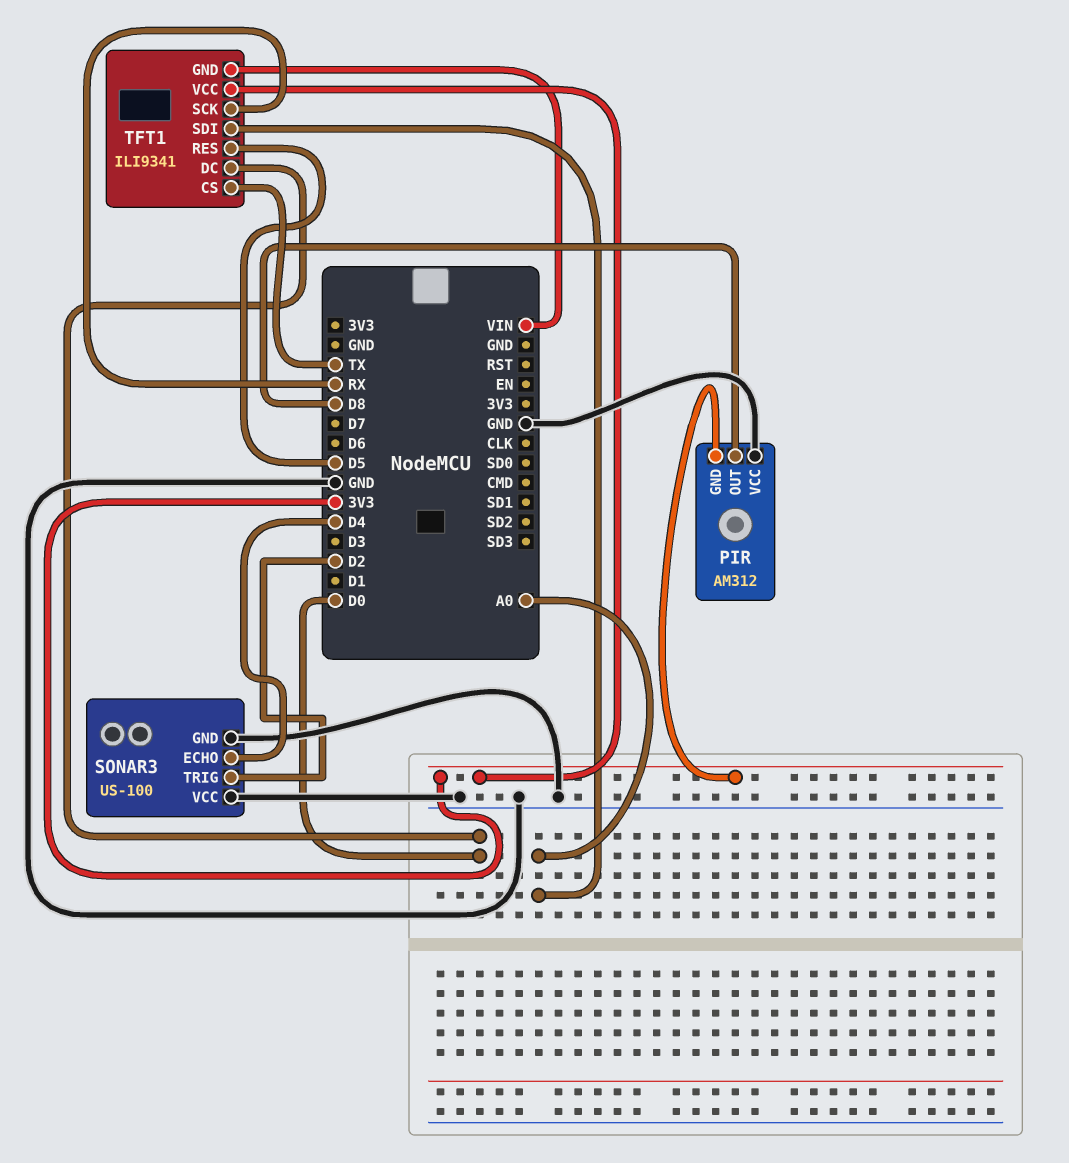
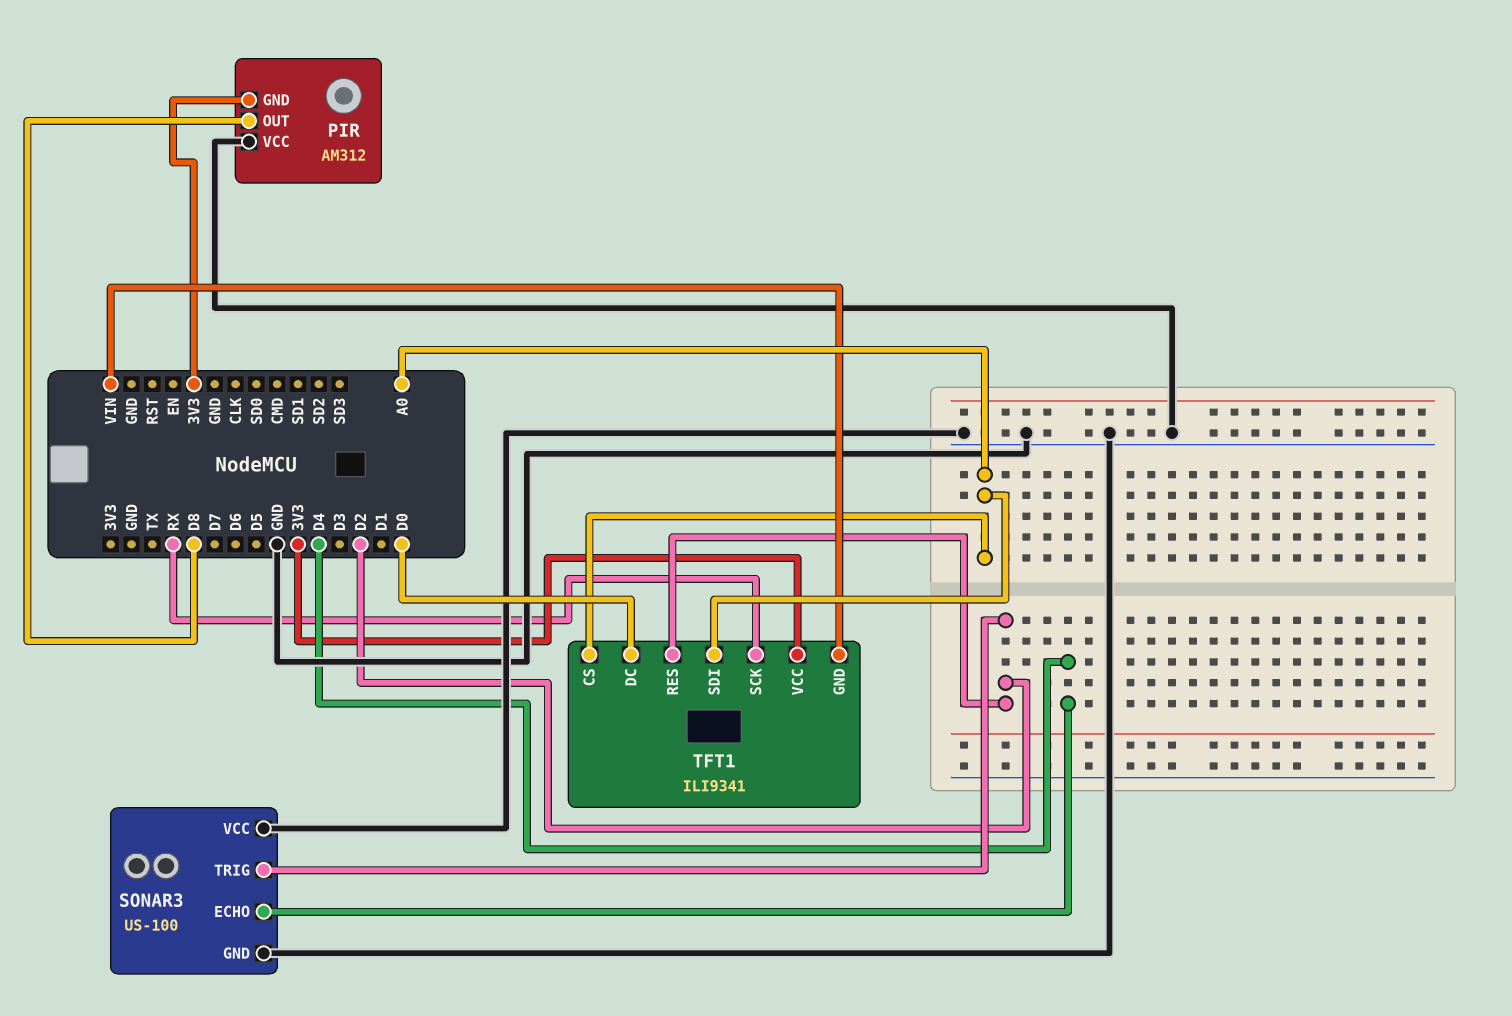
TFT1 pin CS: TX -> A0
TFT1 pin RES: D5 -> D2

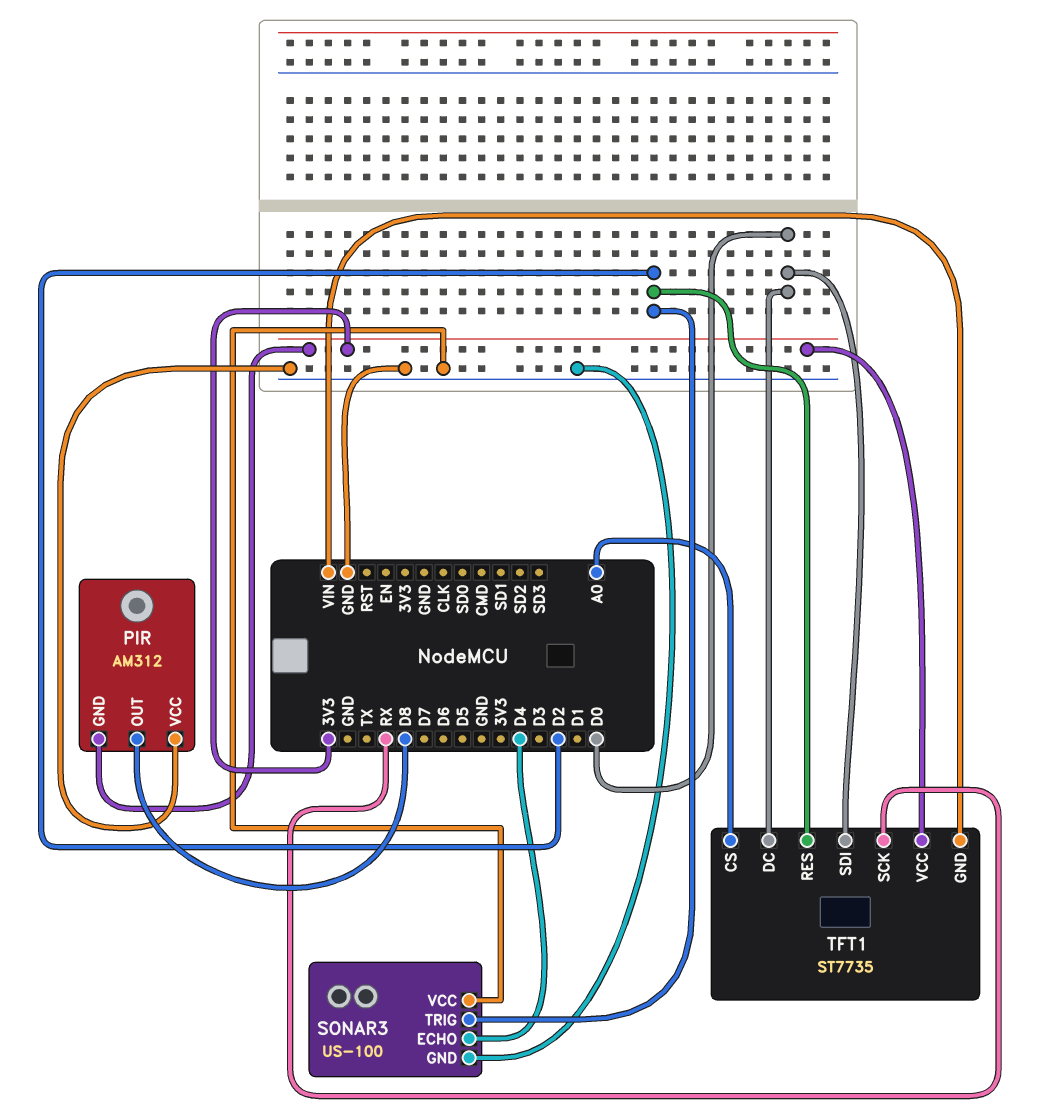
TFT1: ILI9341 -> ST7735
TFT1 pin SDI: A0 -> D0

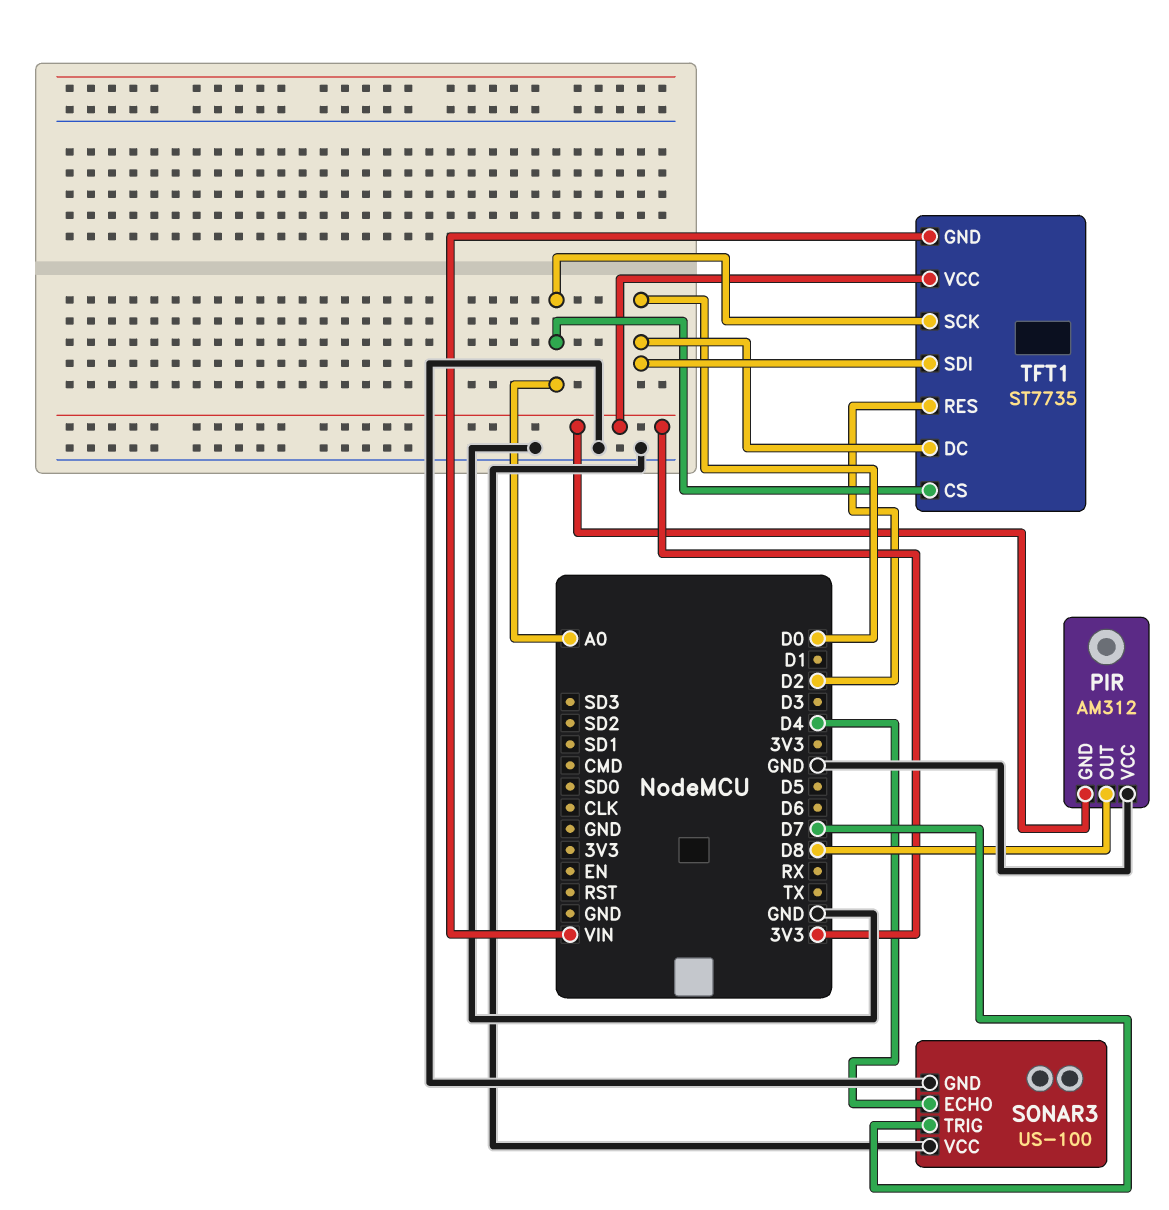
SONAR3 pin TRIG: D2 -> D7
TFT1 pin SCK: RX -> A0

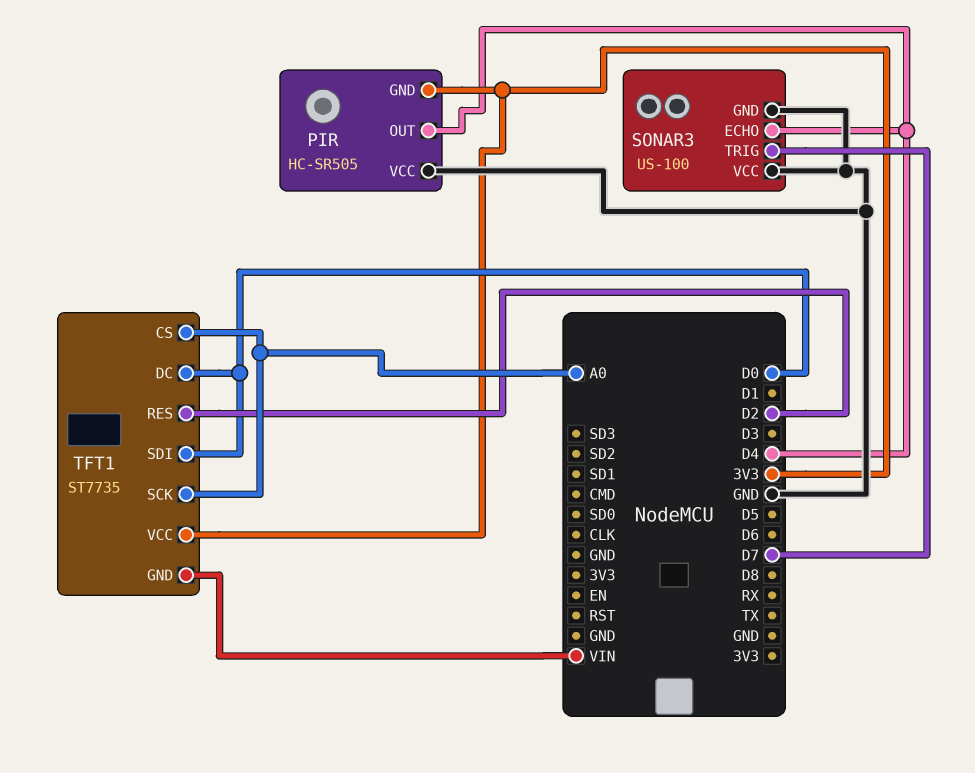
PIR: AM312 -> HC-SR505
PIR pin OUT: D8 -> D4

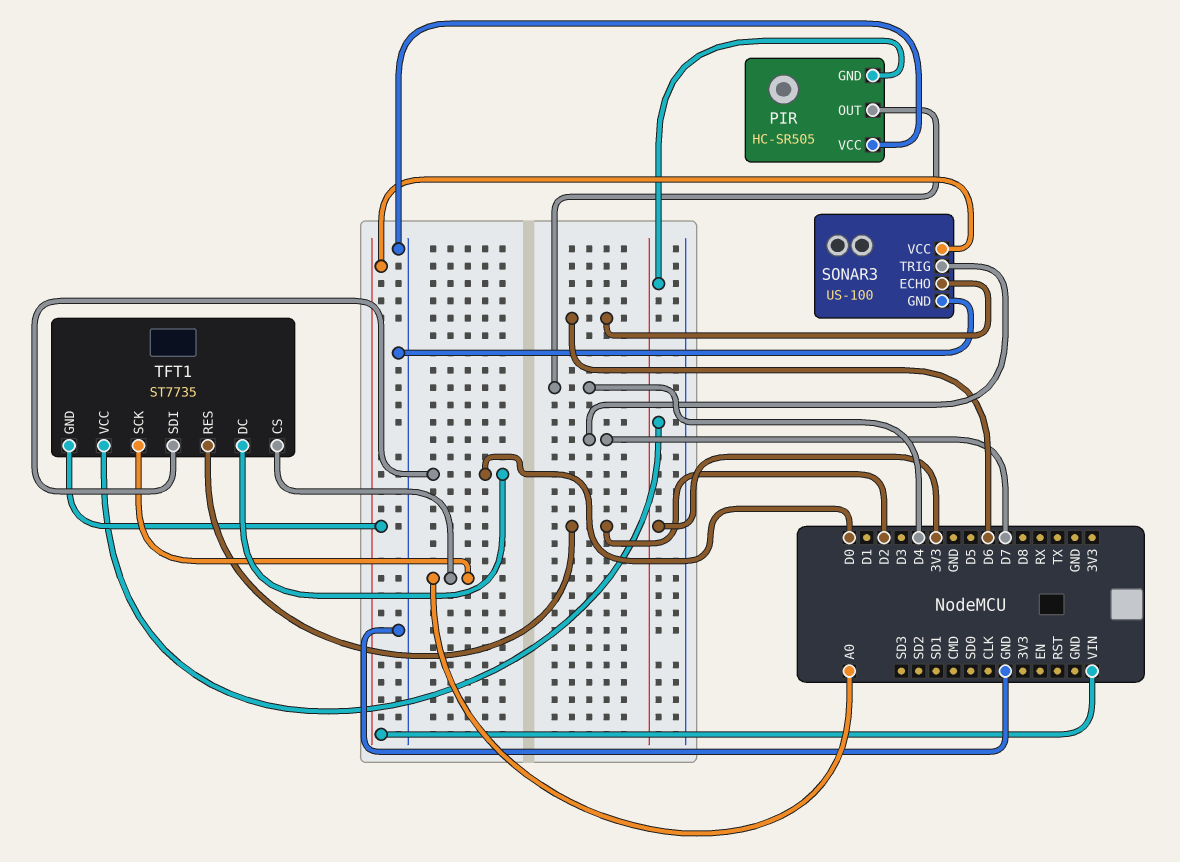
SONAR3 pin ECHO: D4 -> D6
SONAR3 pin VCC: GND -> VIN

